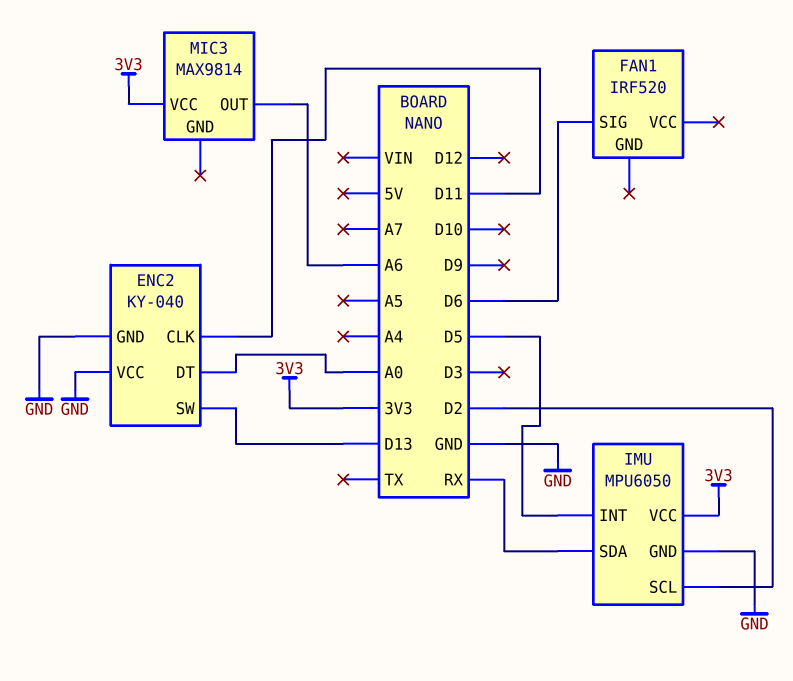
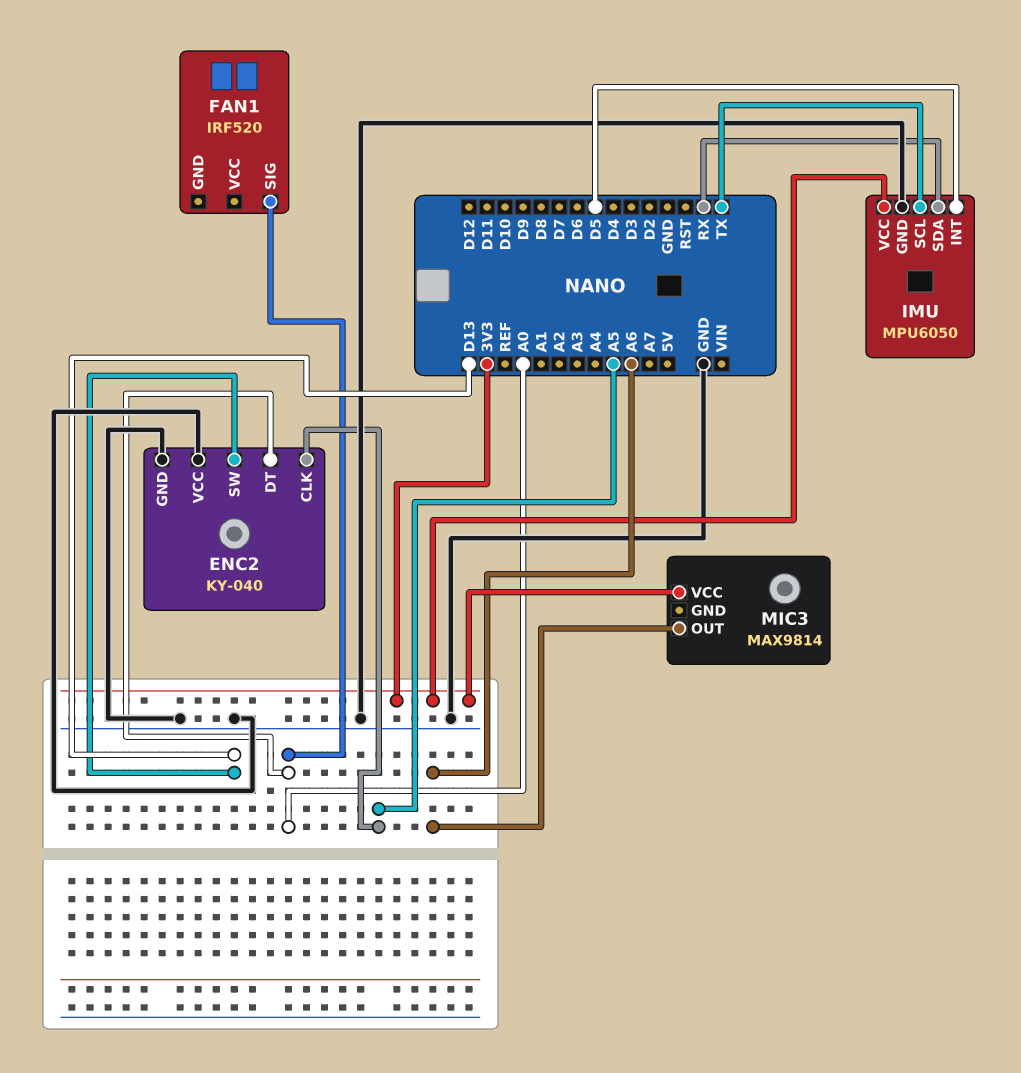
ENC2 pin CLK: D11 -> A5
FAN1 pin SIG: D6 -> A0
IMU pin SCL: D2 -> TX

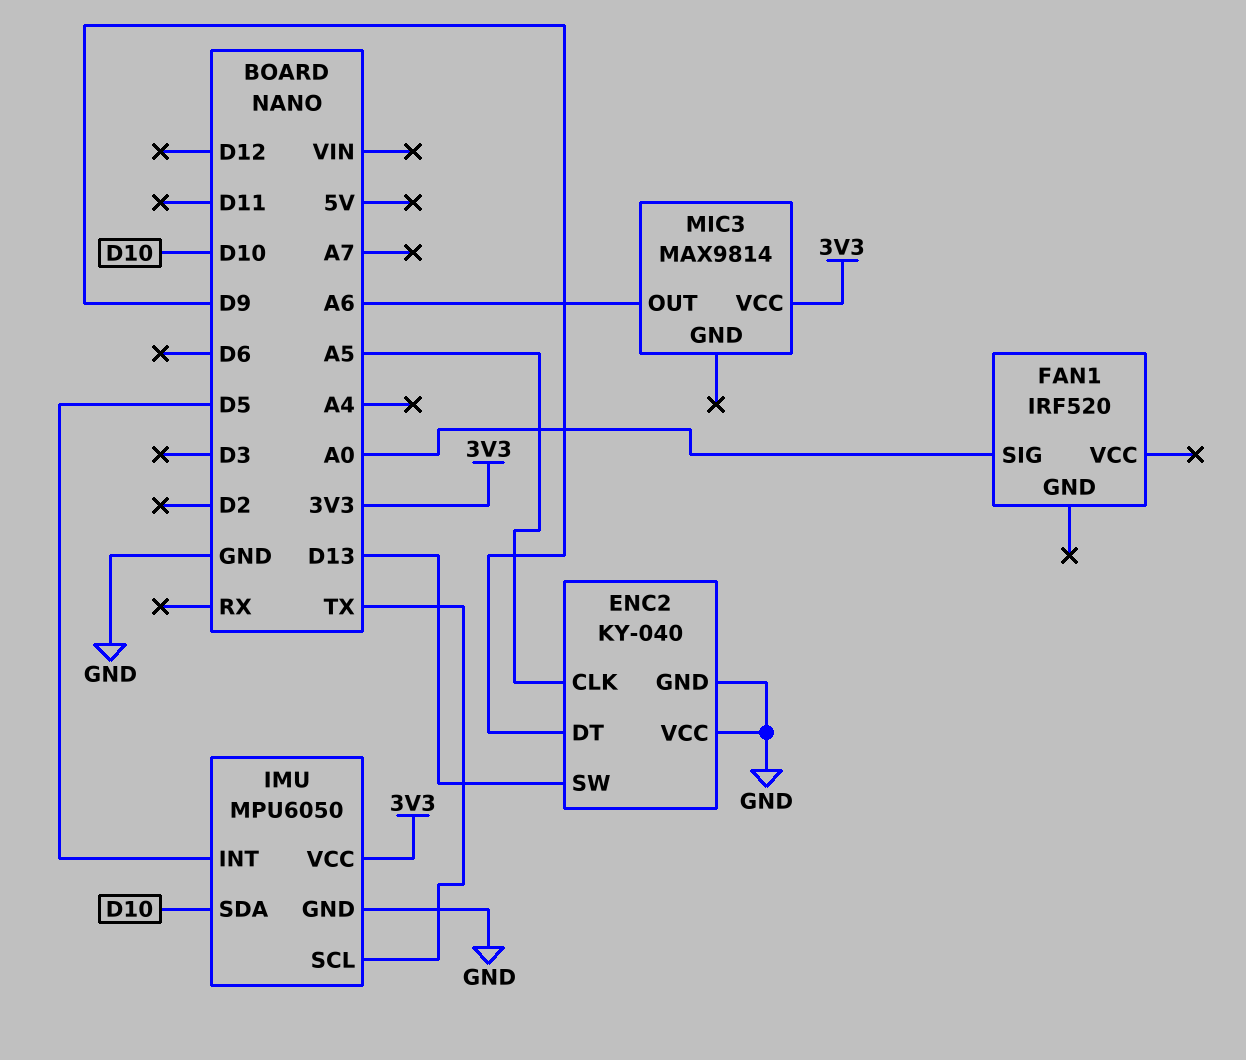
ENC2 pin DT: A0 -> D9
IMU pin SDA: RX -> D10

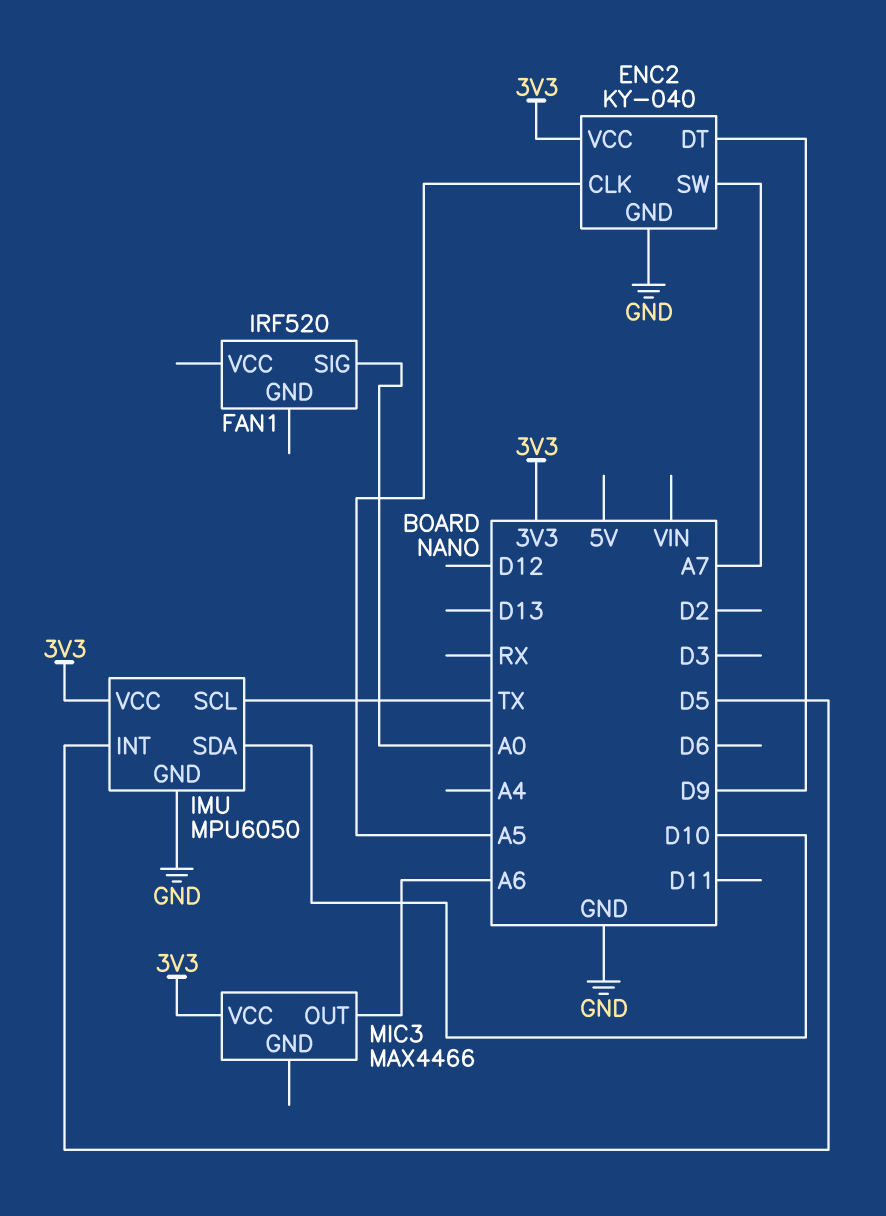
ENC2 pin SW: D13 -> A7
ENC2 pin VCC: GND -> 3V3
MIC3: MAX9814 -> MAX4466

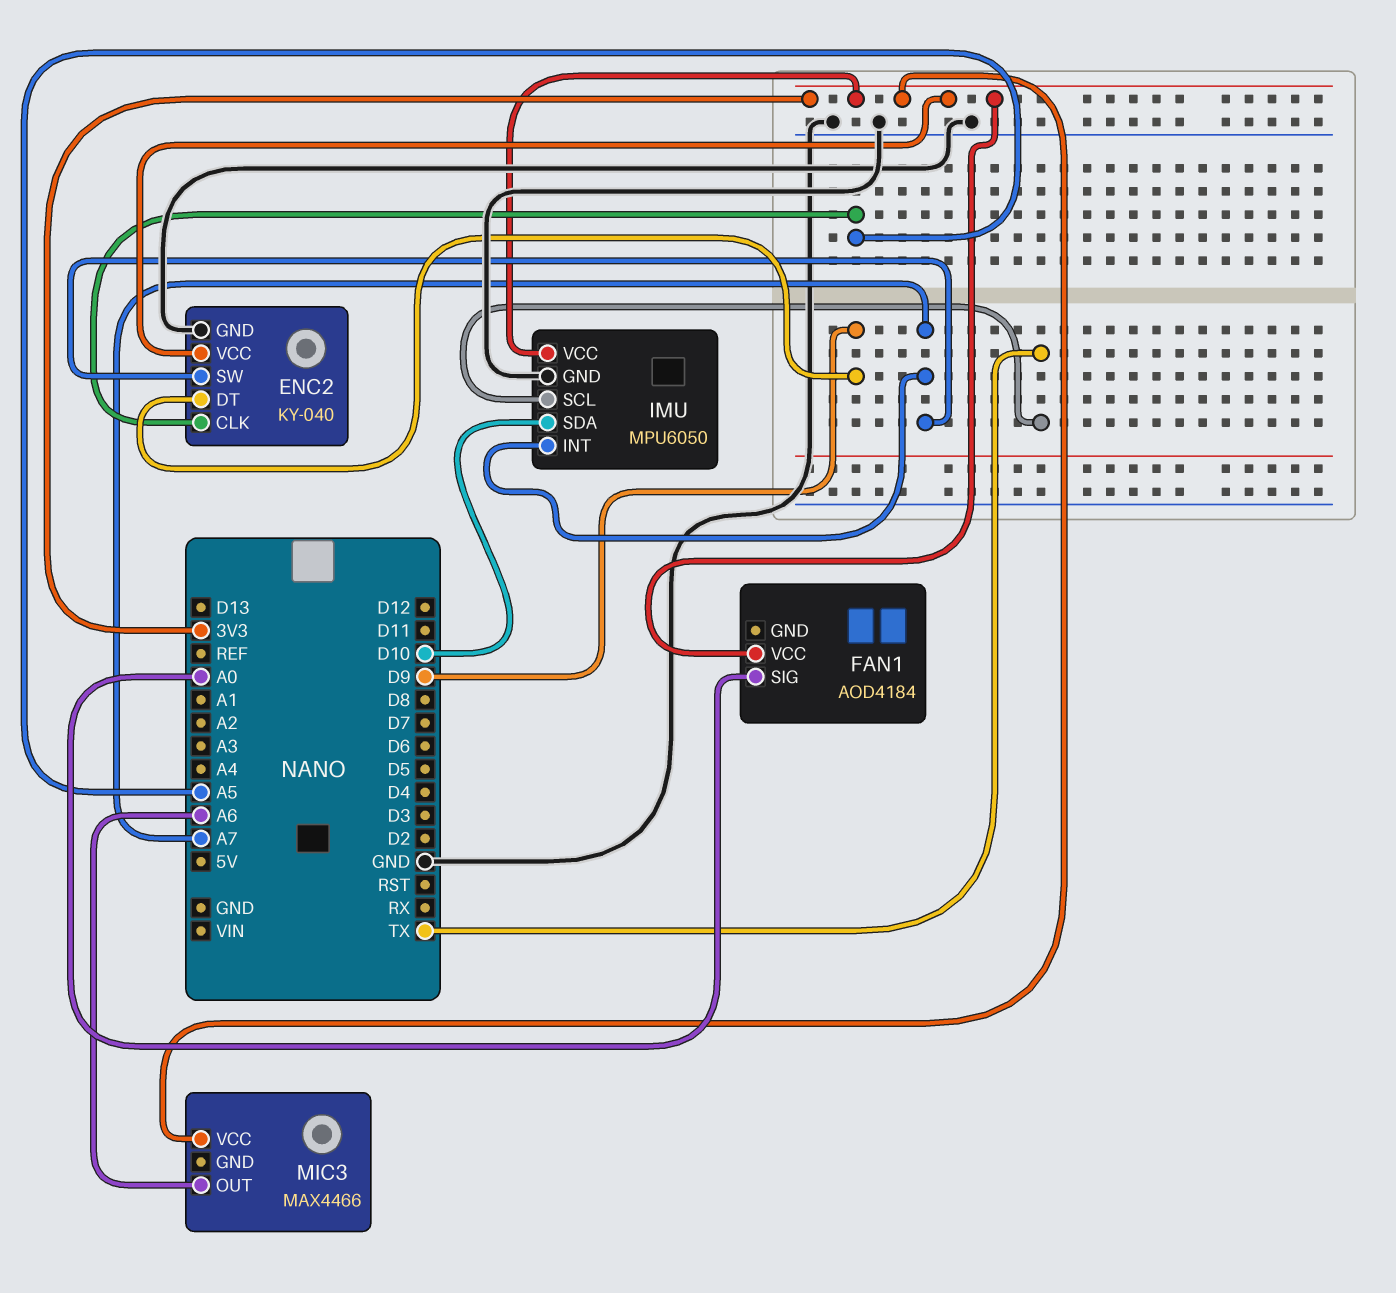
FAN1: IRF520 -> AOD4184
FAN1 pin VCC: none -> 3V3
IMU pin INT: D5 -> A7

